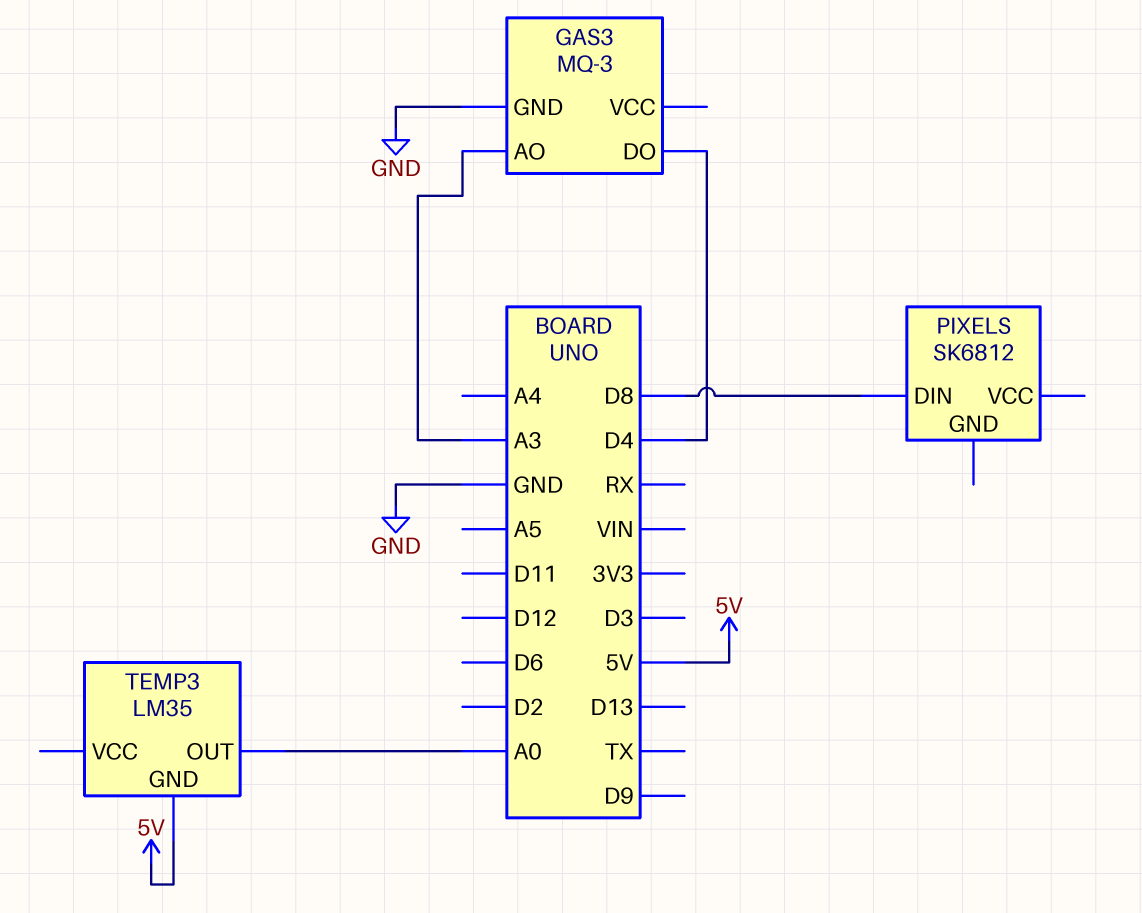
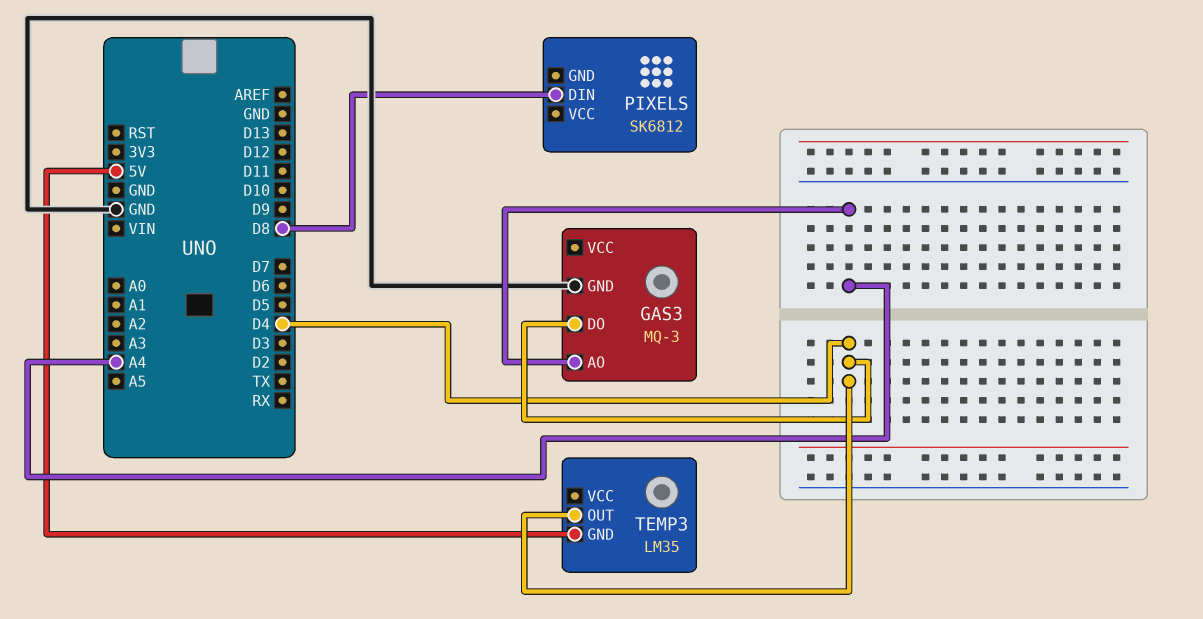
GAS3 pin AO: A3 -> A4
TEMP3 pin OUT: A0 -> D4

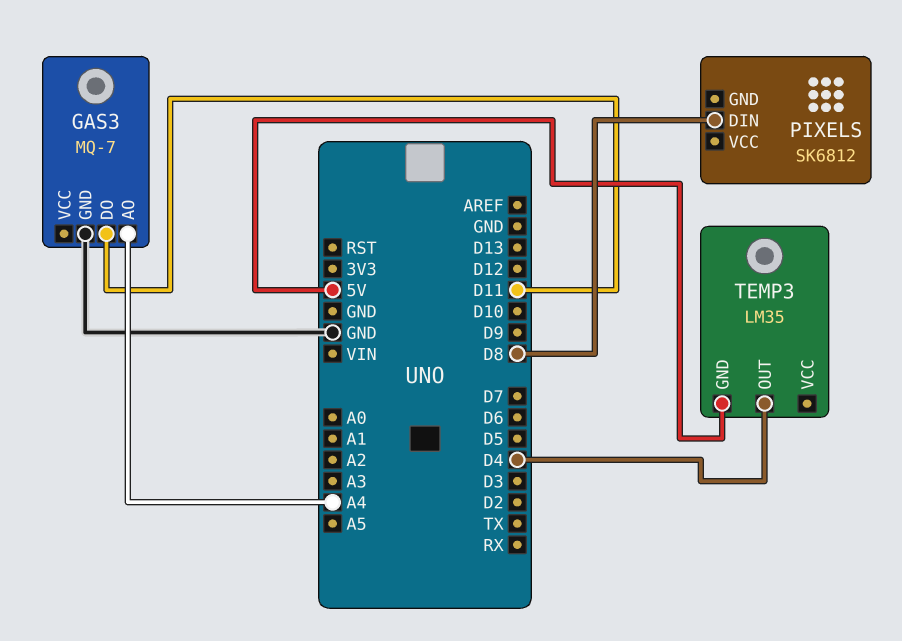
GAS3: MQ-3 -> MQ-7
GAS3 pin DO: D4 -> D11

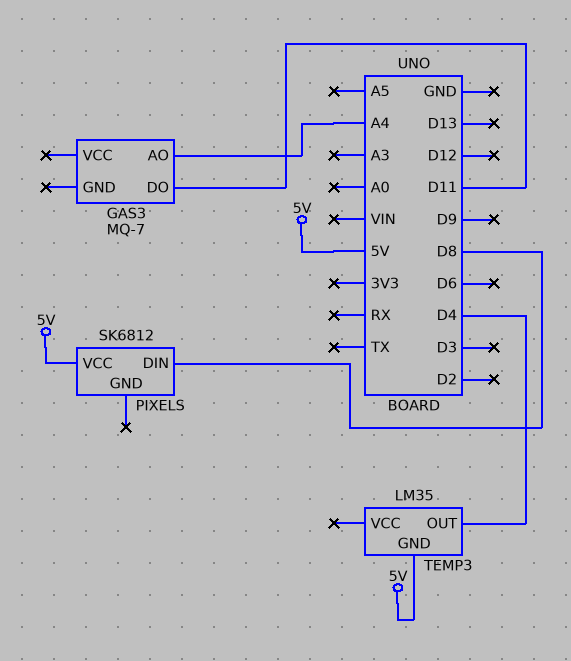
GAS3 pin GND: GND -> none
PIXELS pin VCC: none -> 5V

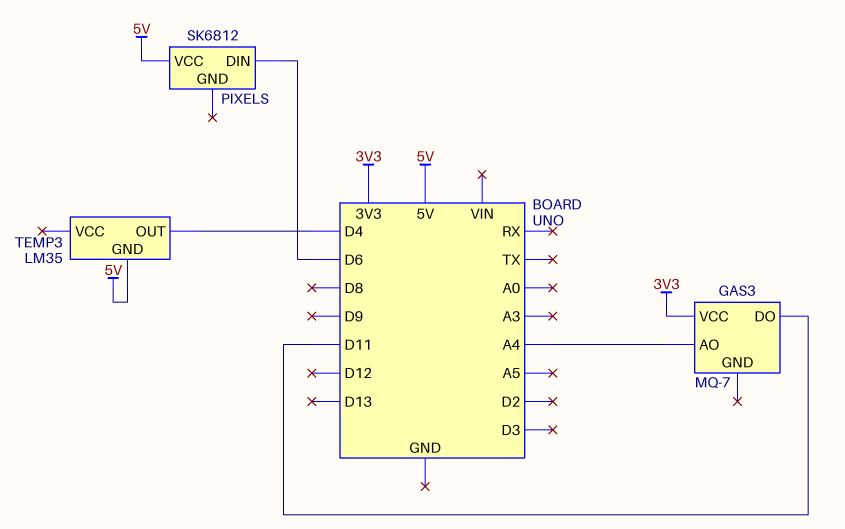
GAS3 pin VCC: none -> 3V3
PIXELS pin DIN: D8 -> D6

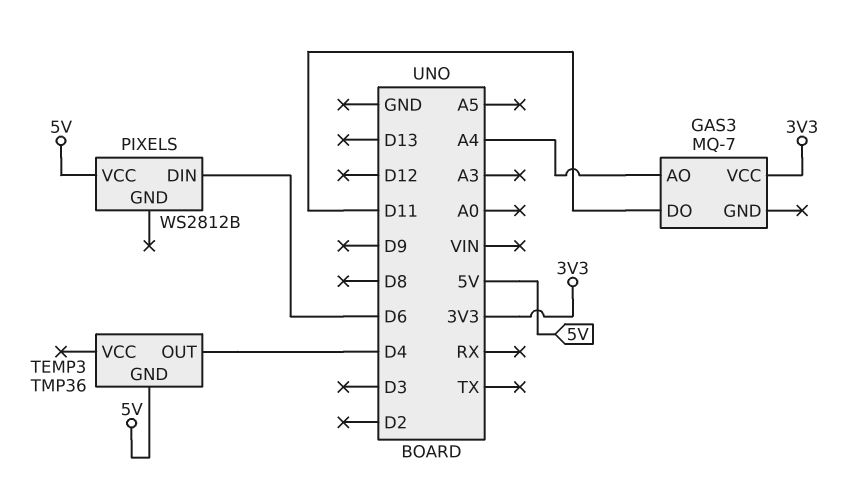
PIXELS: SK6812 -> WS2812B
TEMP3: LM35 -> TMP36

